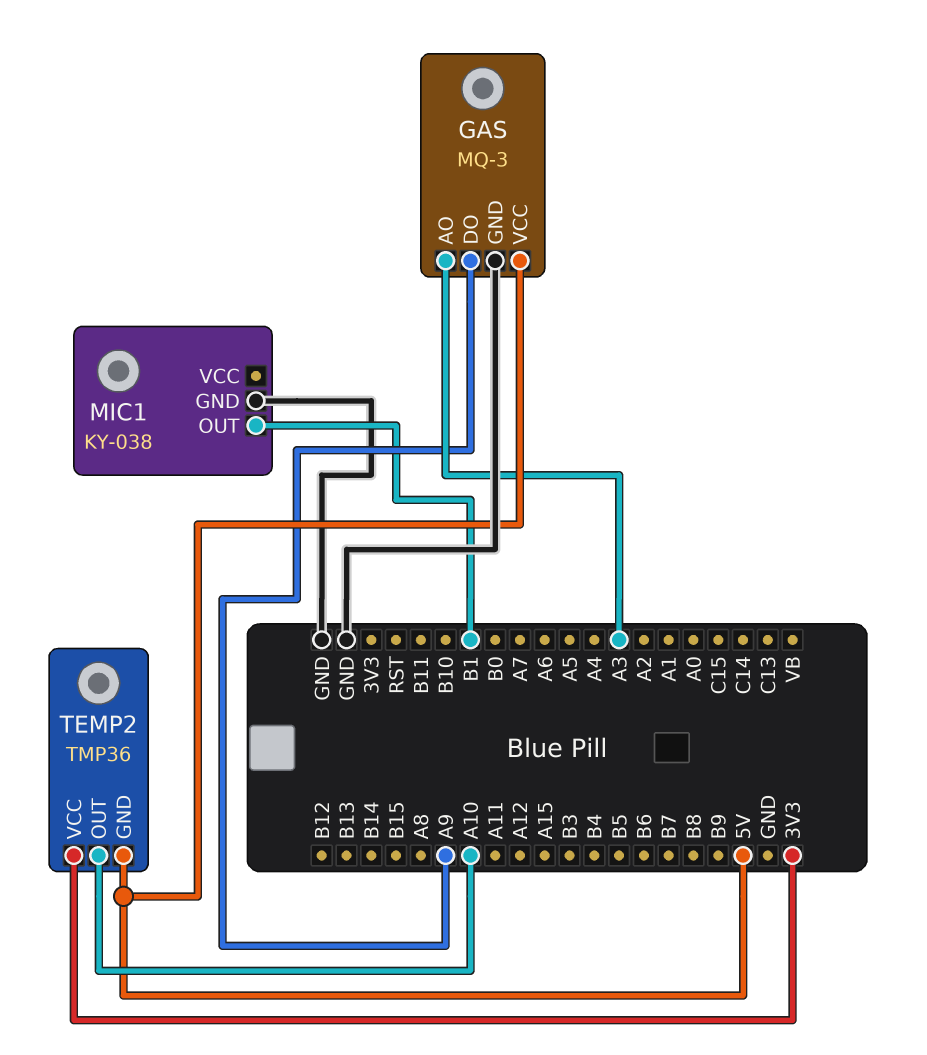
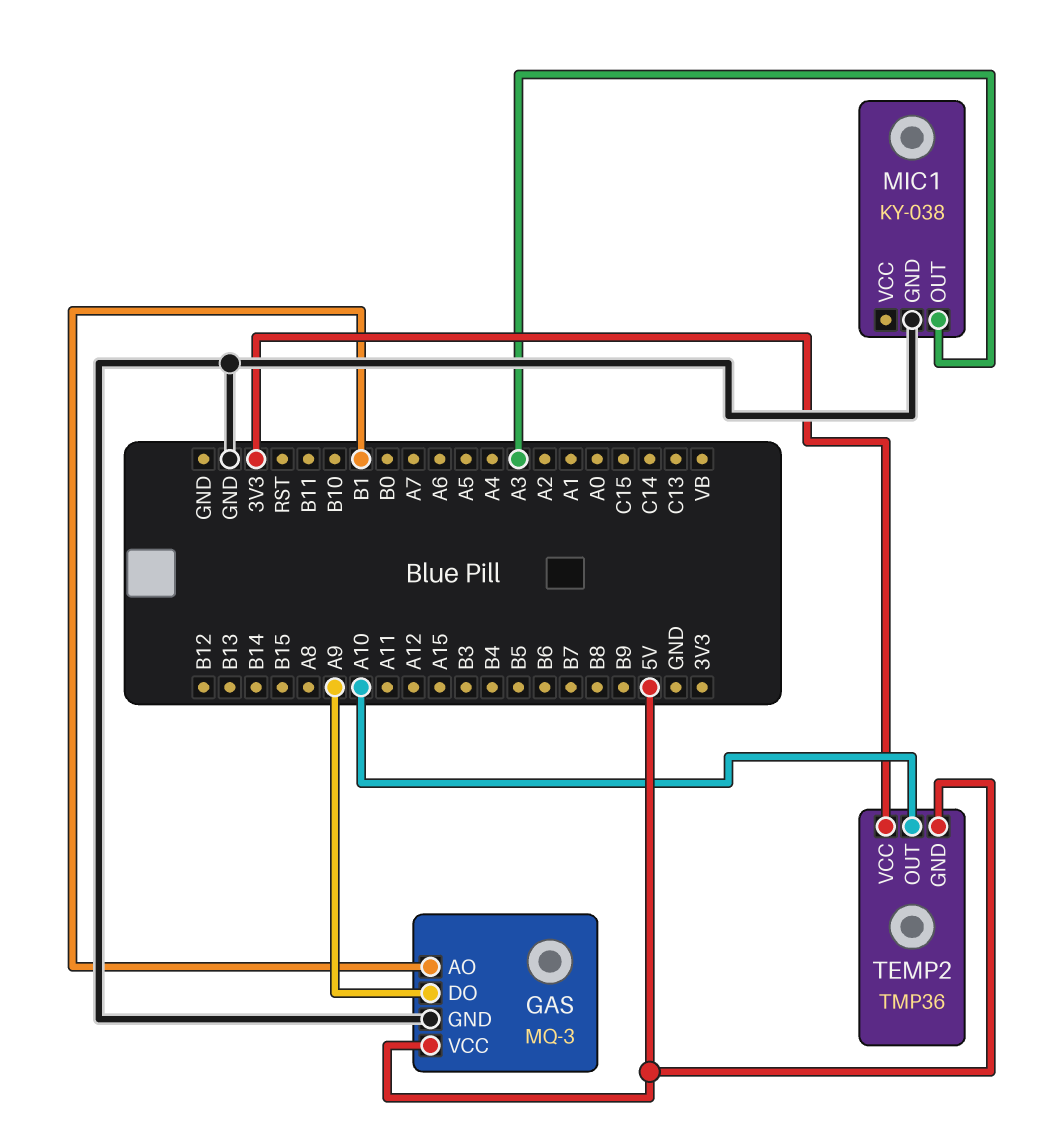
GAS pin AO: A3 -> B1
MIC1 pin OUT: B1 -> A3

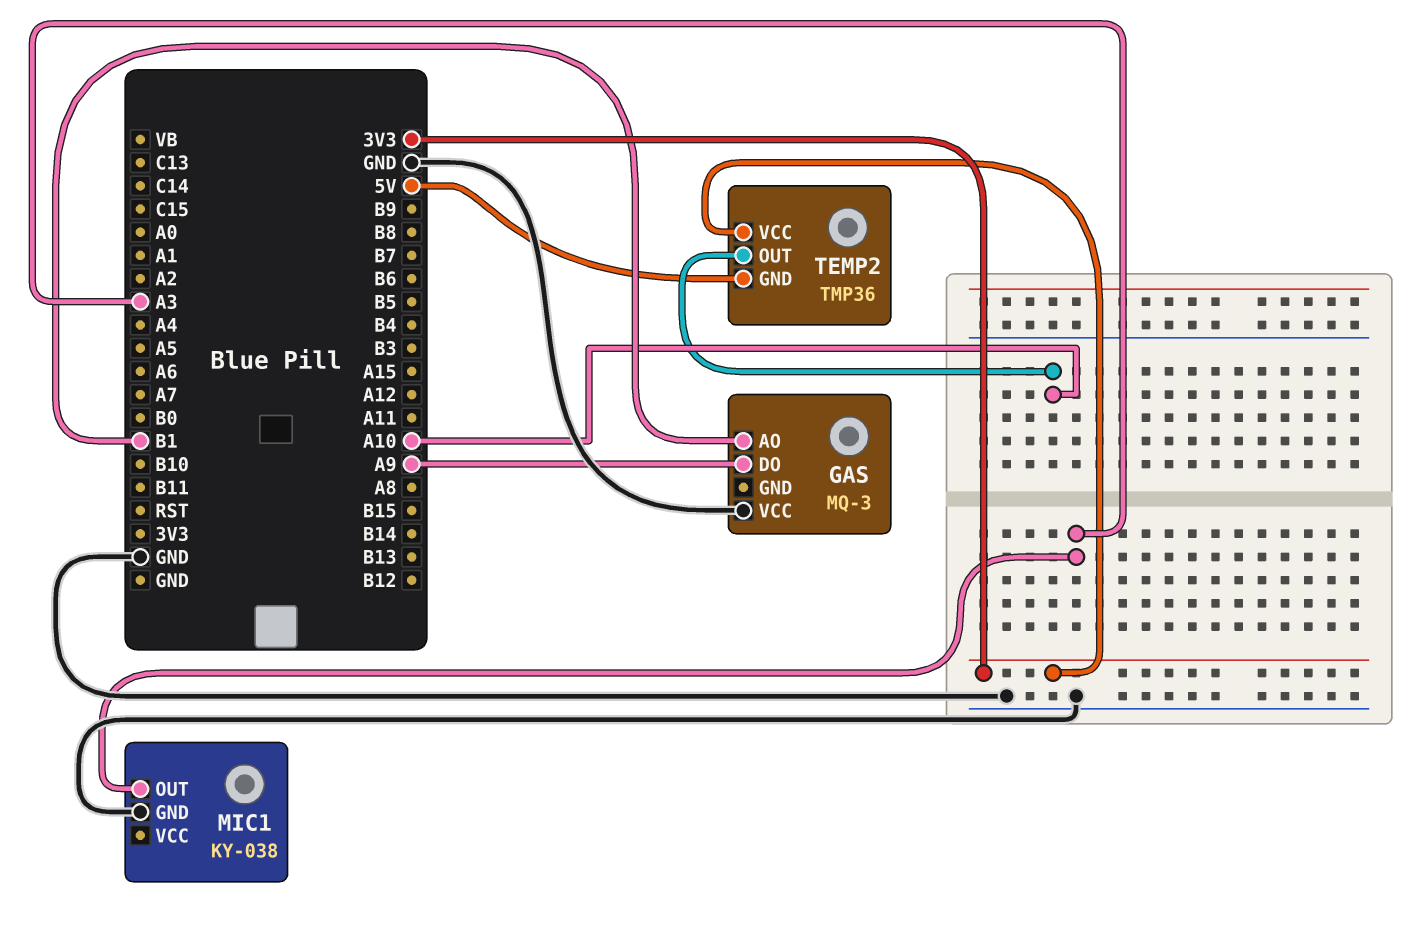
GAS pin GND: GND -> none
GAS pin VCC: 5V -> GND

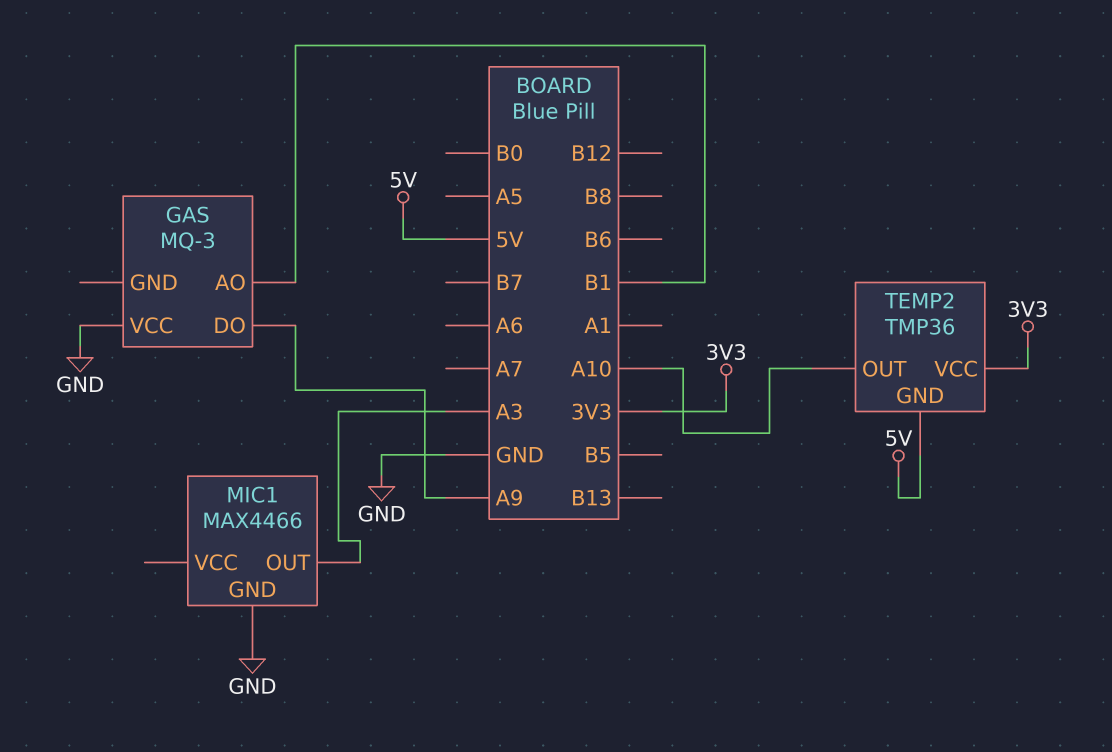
MIC1: KY-038 -> MAX4466

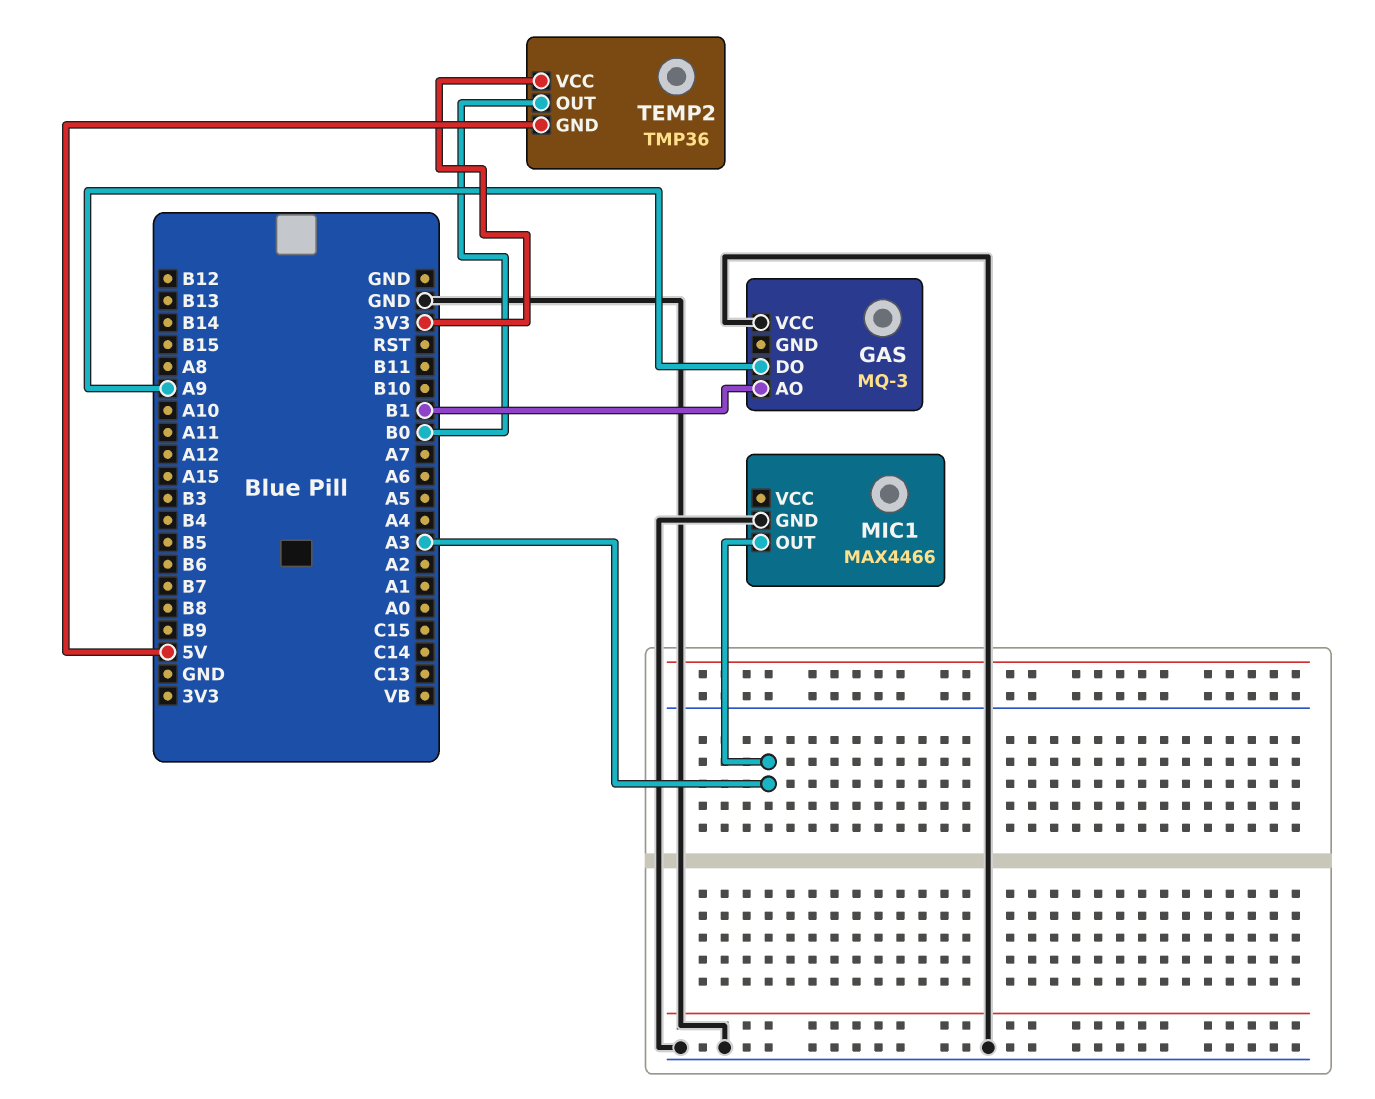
TEMP2 pin OUT: A10 -> B0

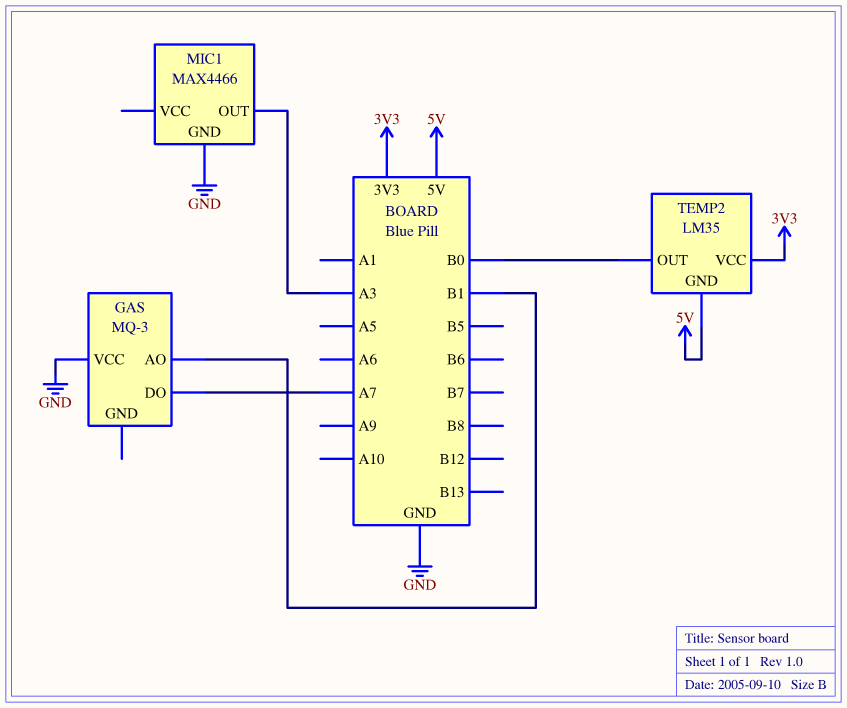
GAS pin DO: A9 -> A7
TEMP2: TMP36 -> LM35

